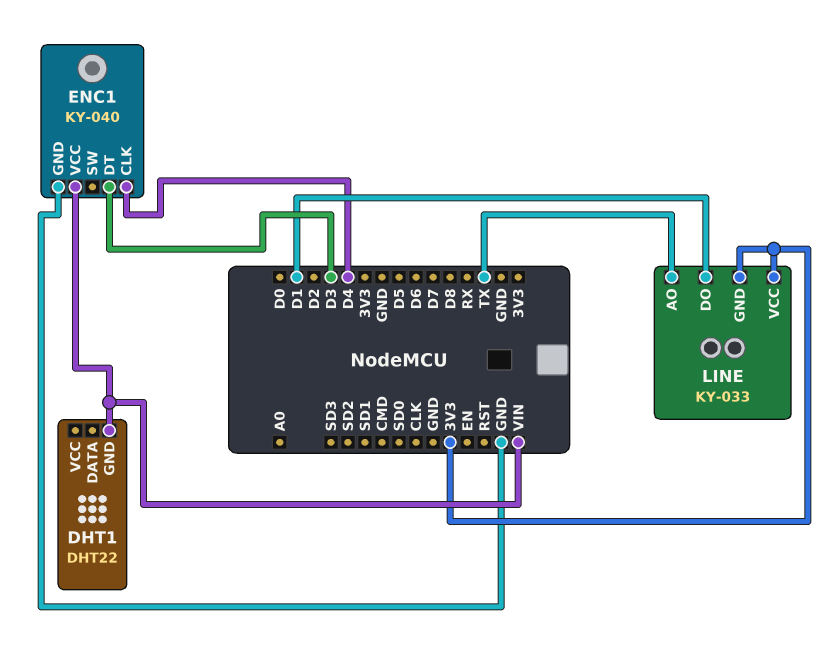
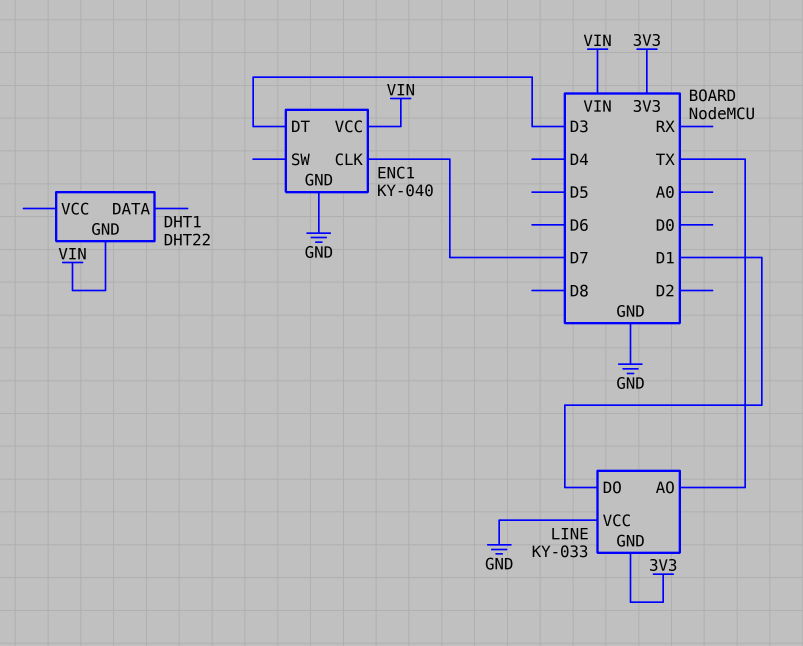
ENC1 pin CLK: D4 -> D7
LINE pin VCC: 3V3 -> GND

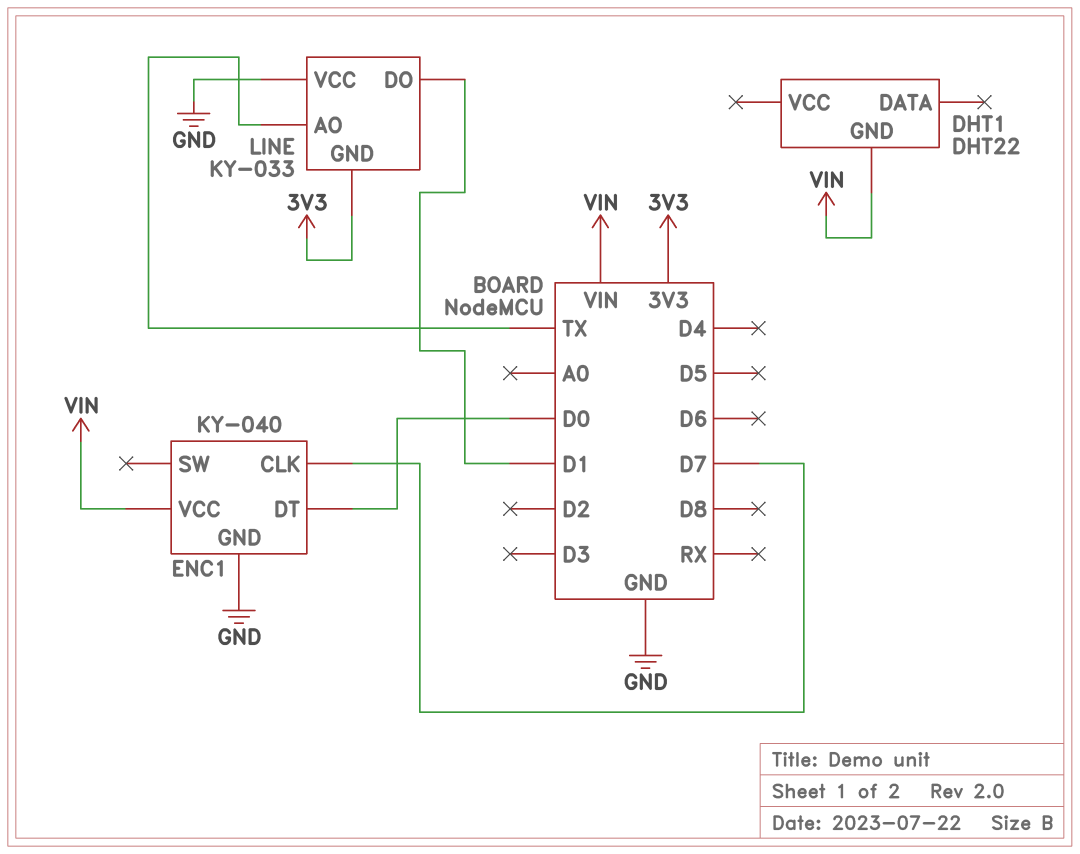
ENC1 pin DT: D3 -> D0

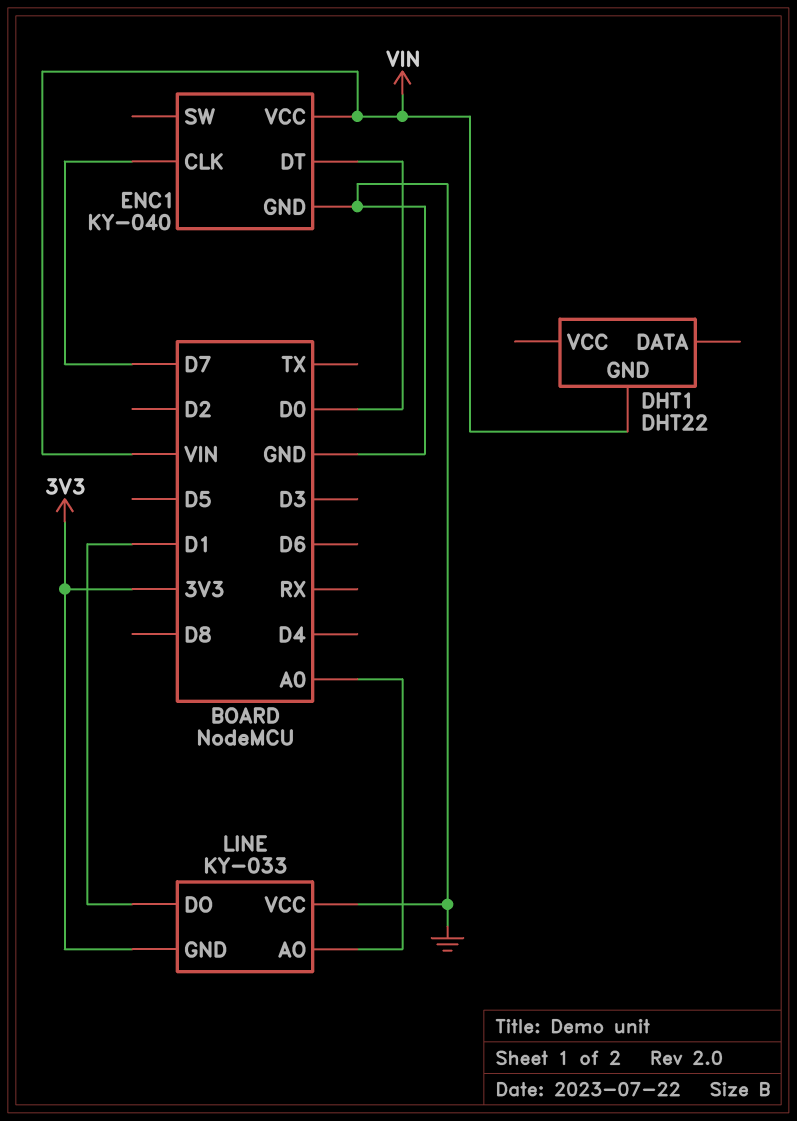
LINE pin AO: TX -> A0

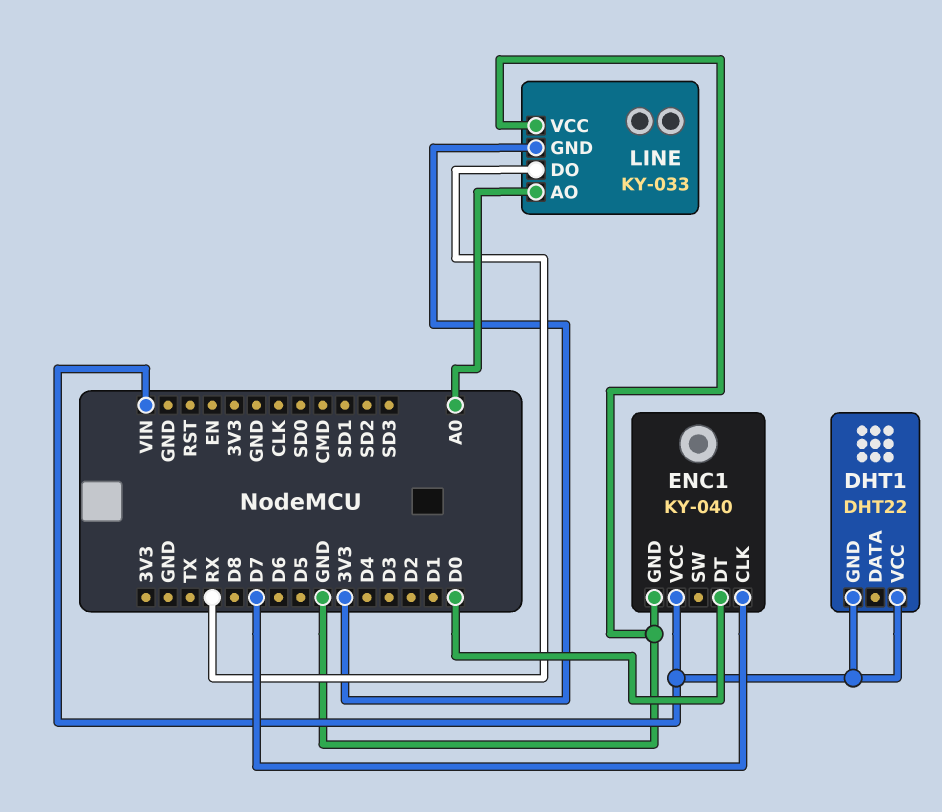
DHT1 pin VCC: none -> VIN
LINE pin DO: D1 -> RX

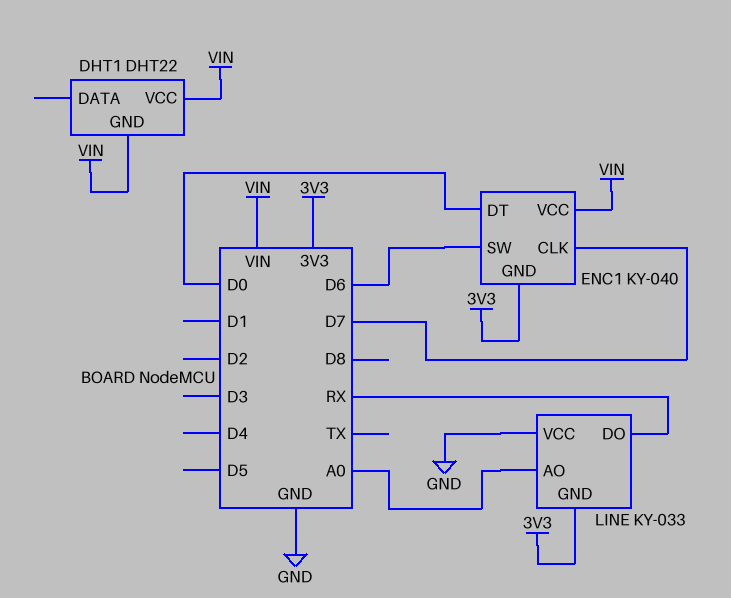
ENC1 pin GND: GND -> 3V3
ENC1 pin SW: none -> D6

